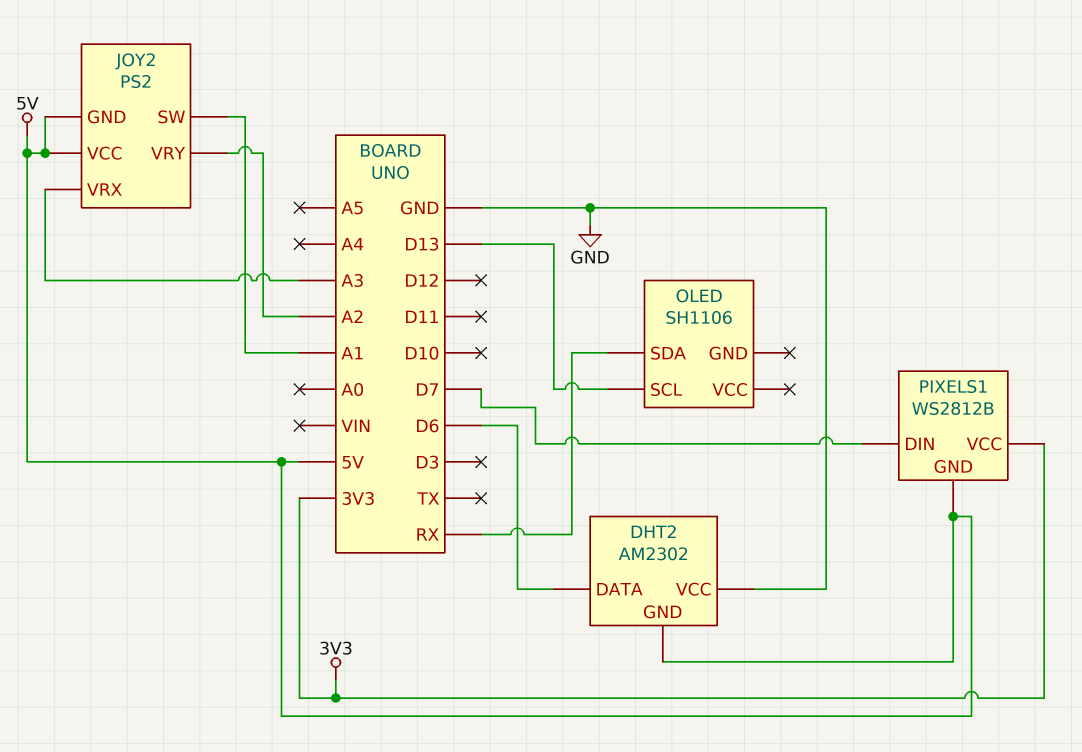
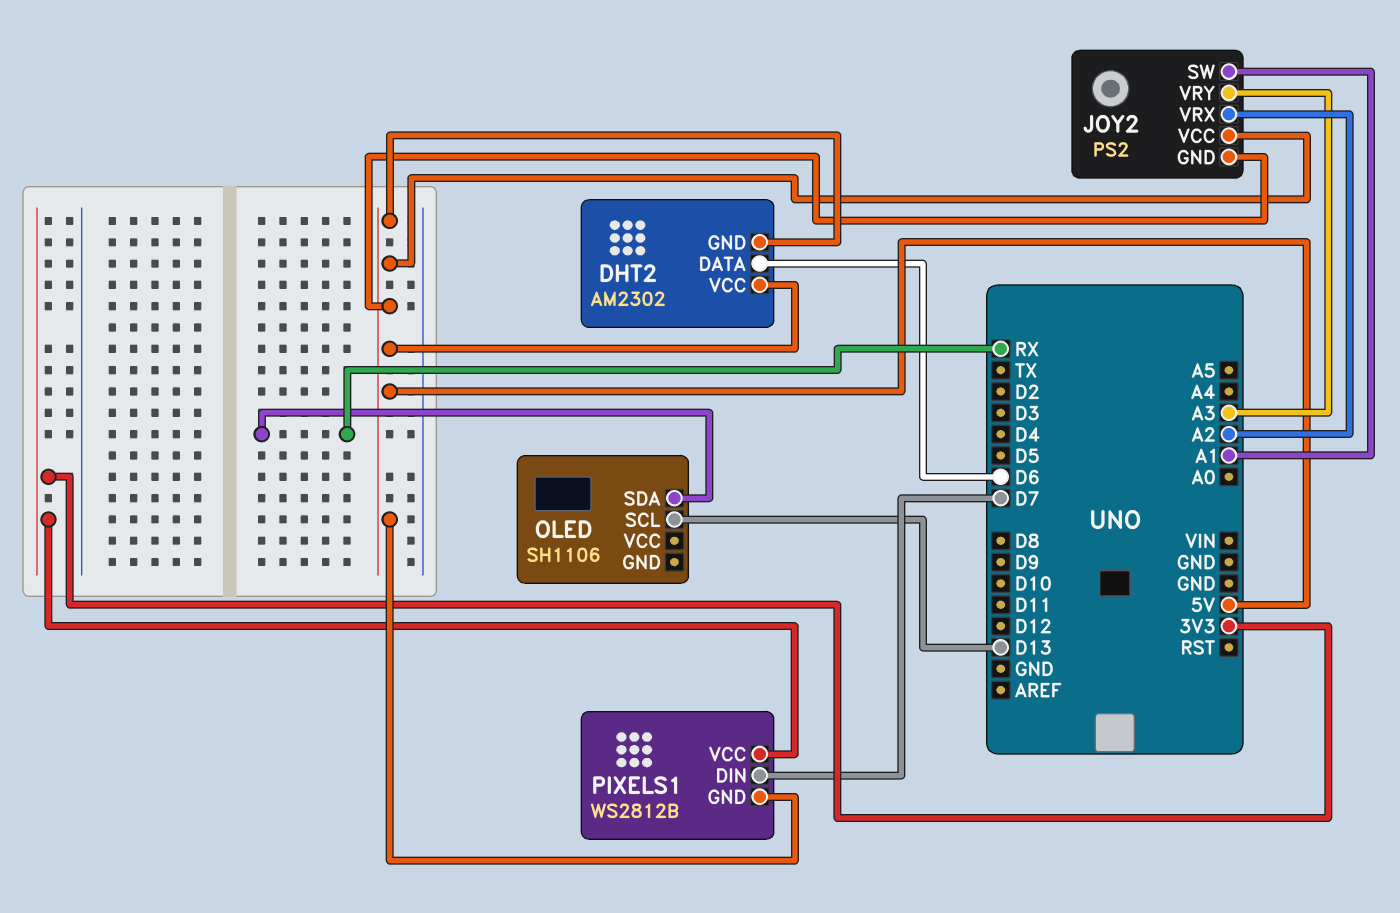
DHT2 pin VCC: GND -> 5V
JOY2 pin VRX: A3 -> A2
JOY2 pin VRY: A2 -> A3

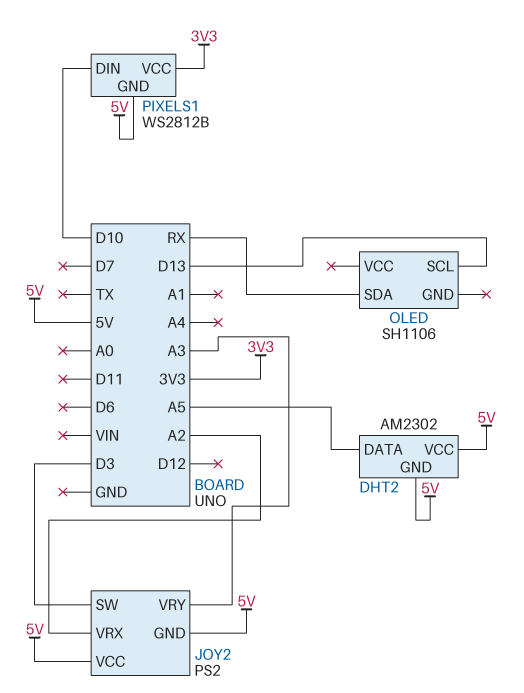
DHT2 pin DATA: D6 -> A5
JOY2 pin SW: A1 -> D3
PIXELS1 pin DIN: D7 -> D10

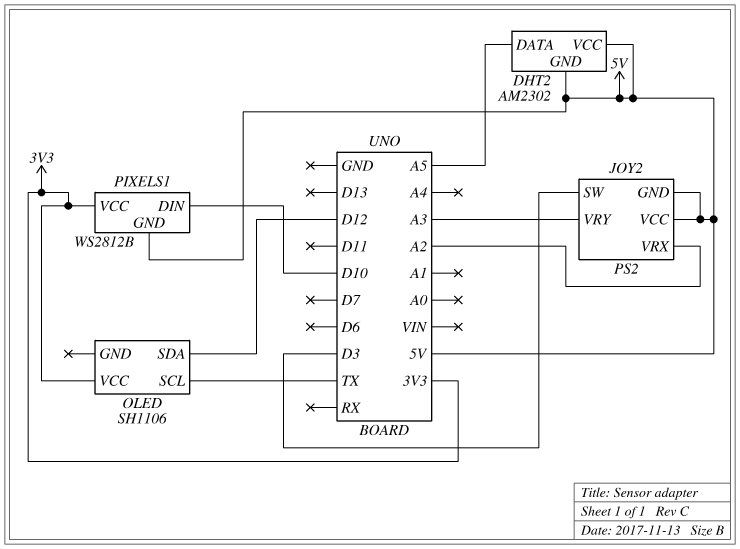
OLED pin SCL: D13 -> TX
OLED pin SDA: RX -> D12
OLED pin VCC: none -> 3V3

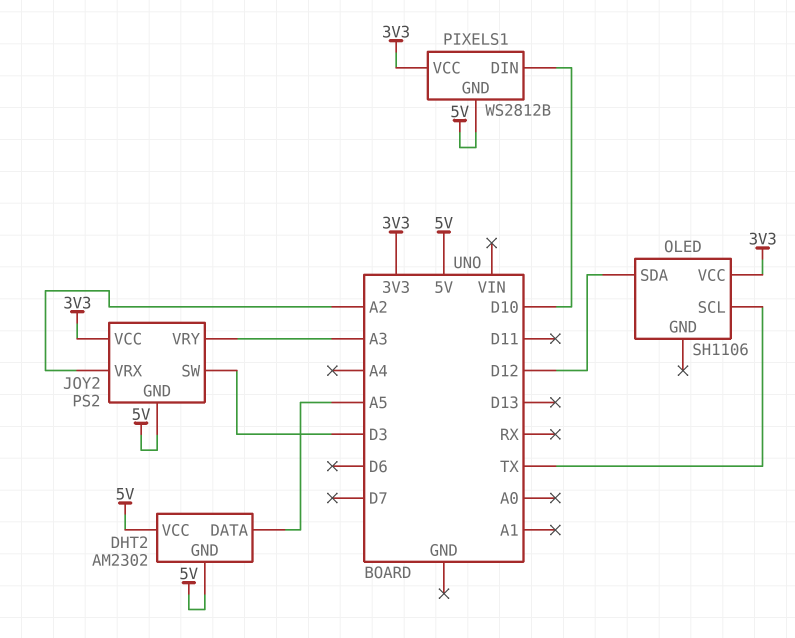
JOY2 pin VCC: 5V -> 3V3

